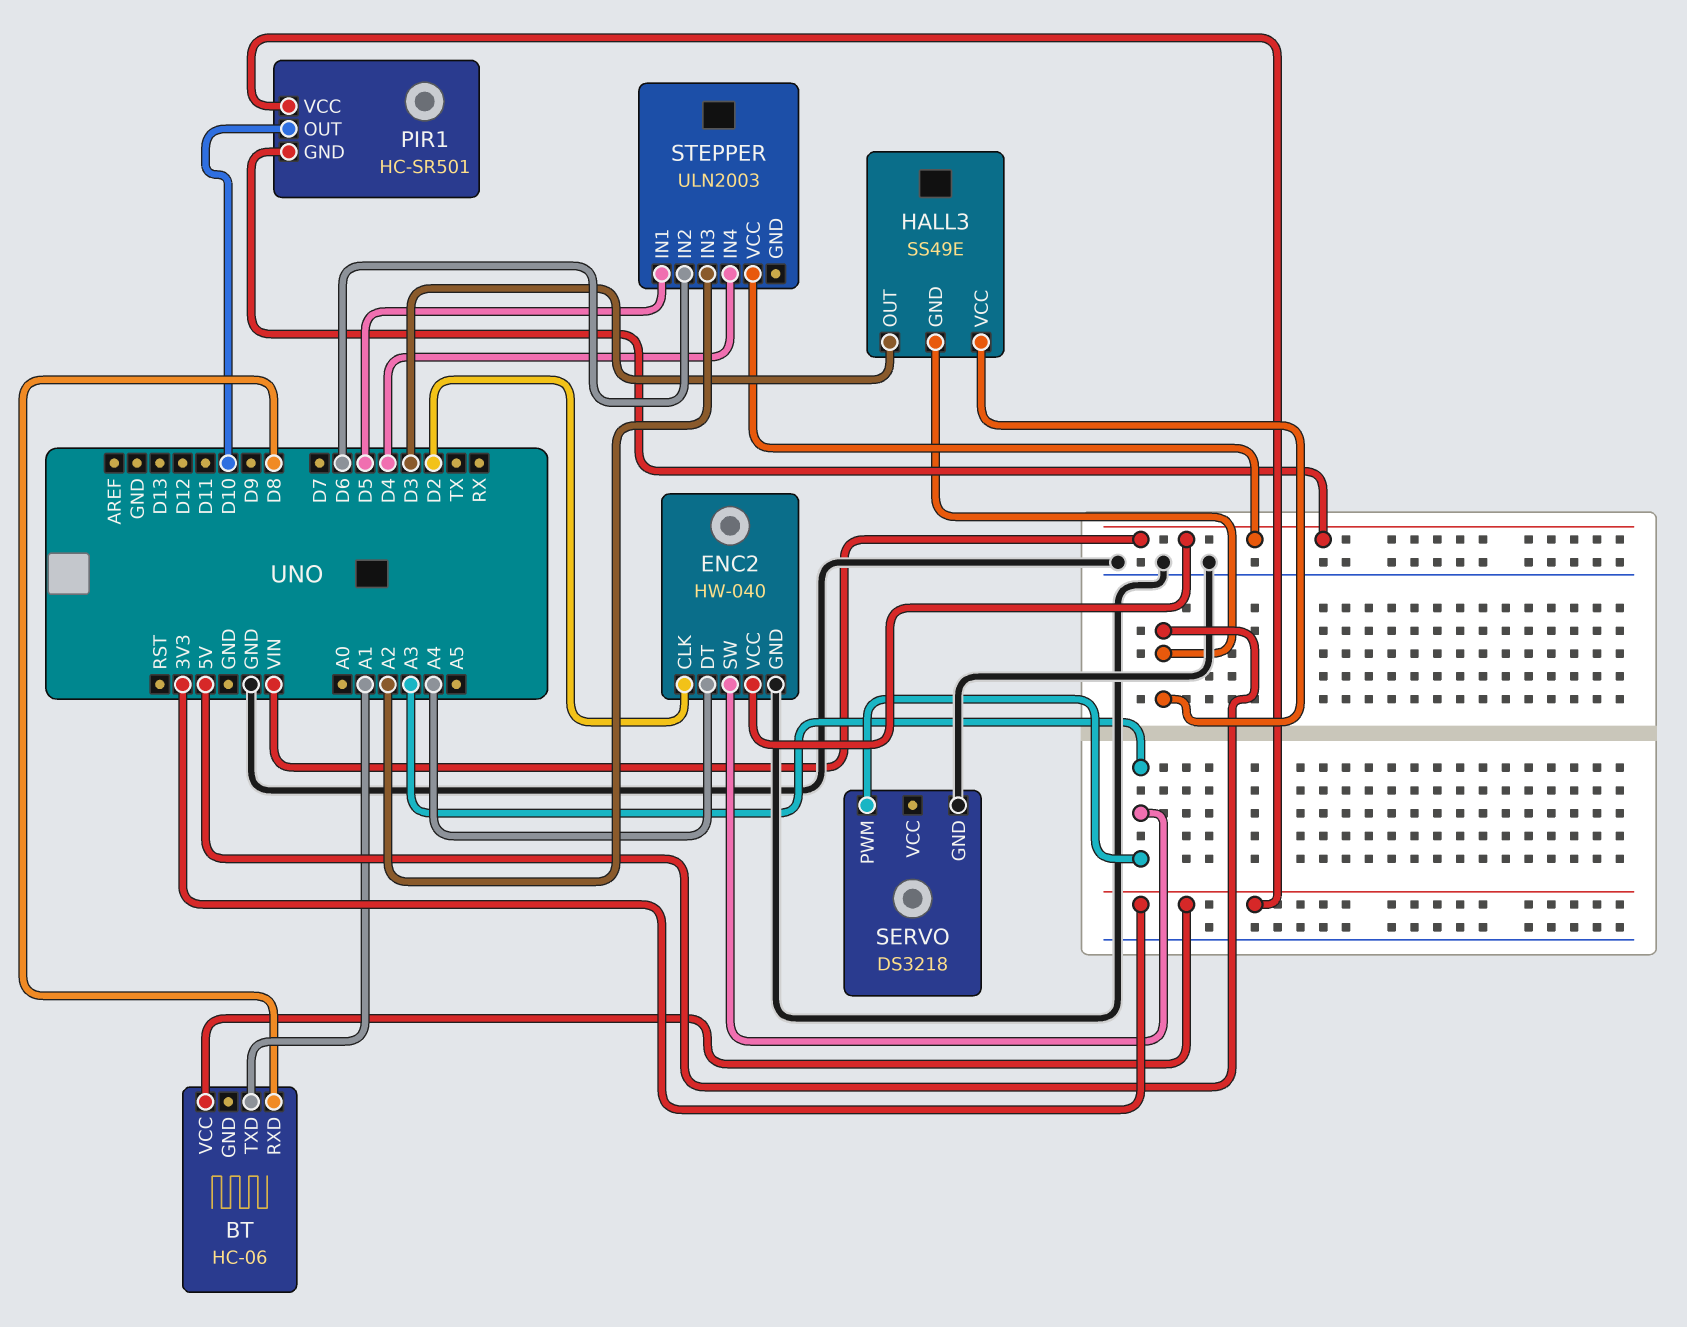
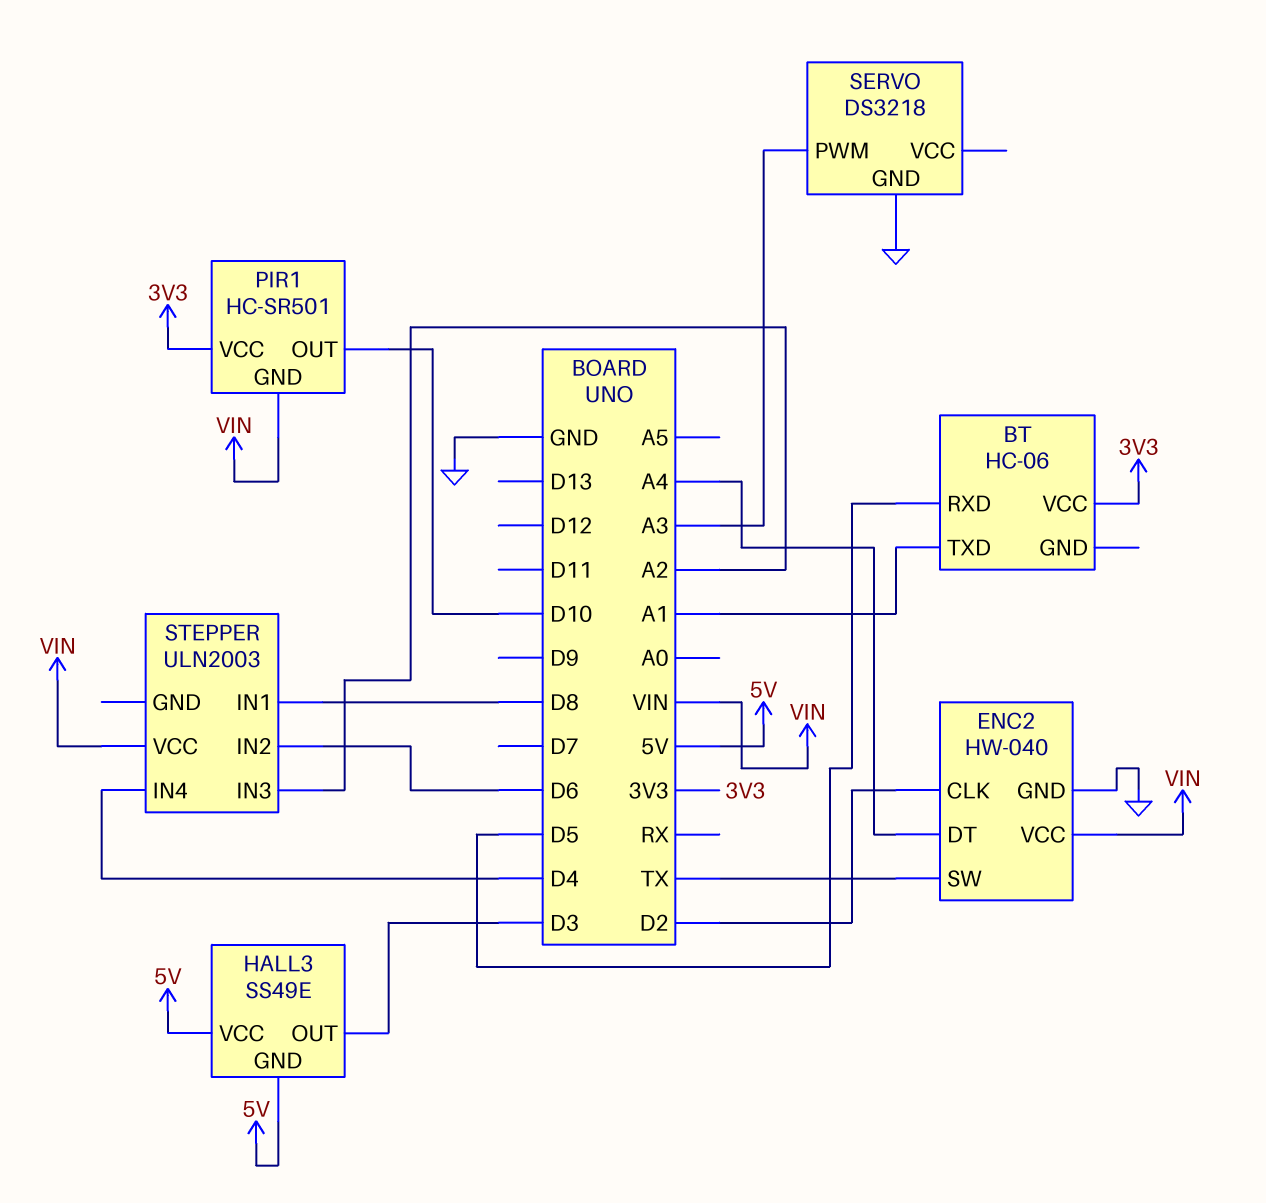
BT pin RXD: D8 -> D5
ENC2 pin SW: A3 -> TX
STEPPER pin IN1: D5 -> D8

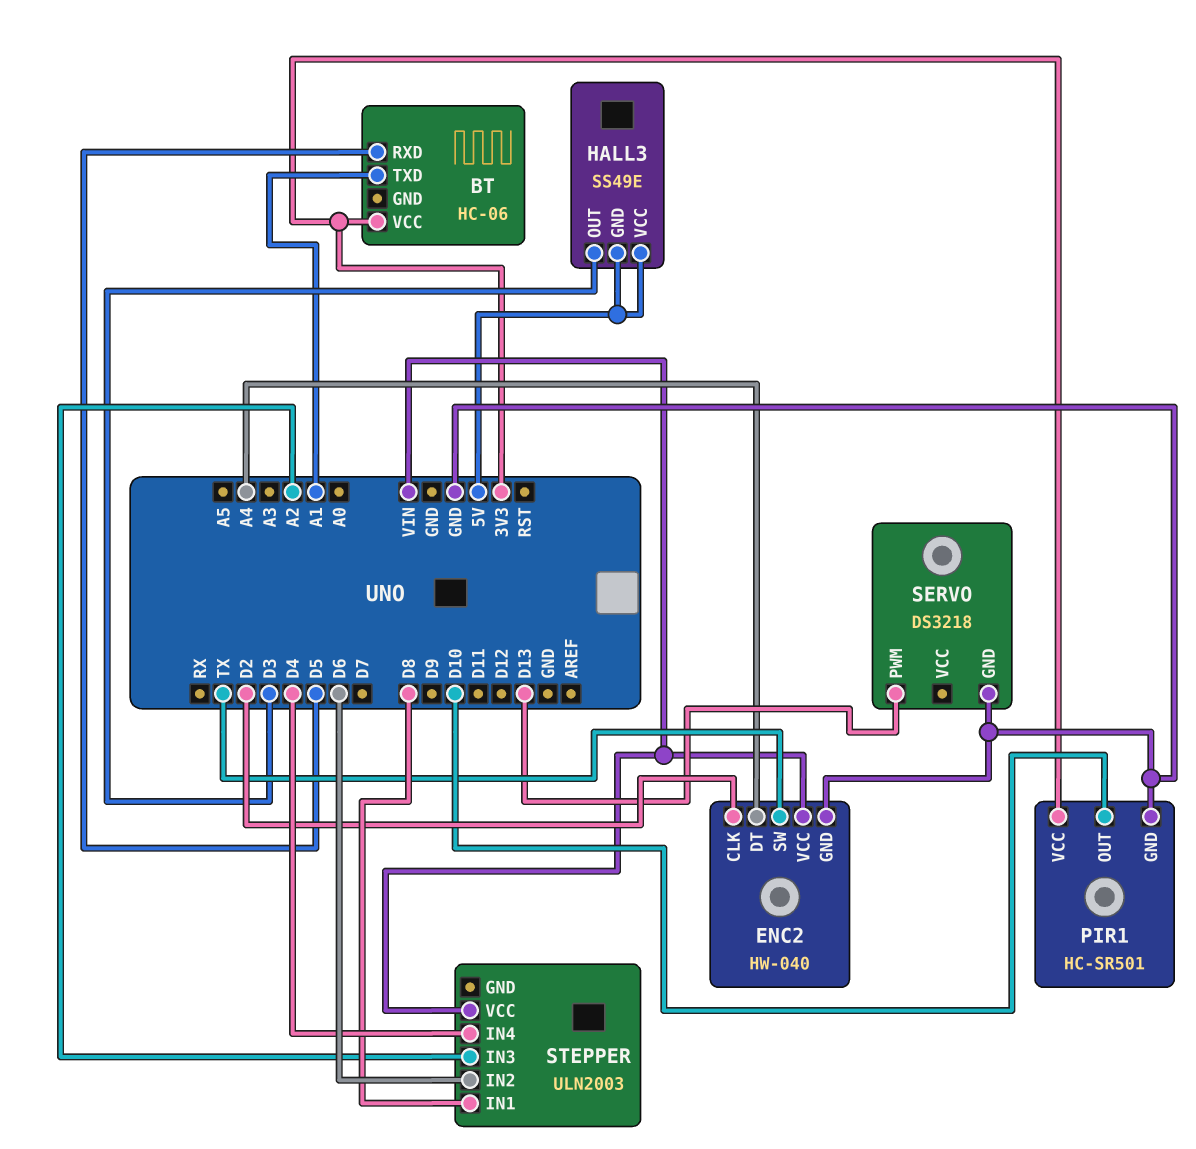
PIR1 pin GND: VIN -> GND
SERVO pin PWM: A3 -> D13

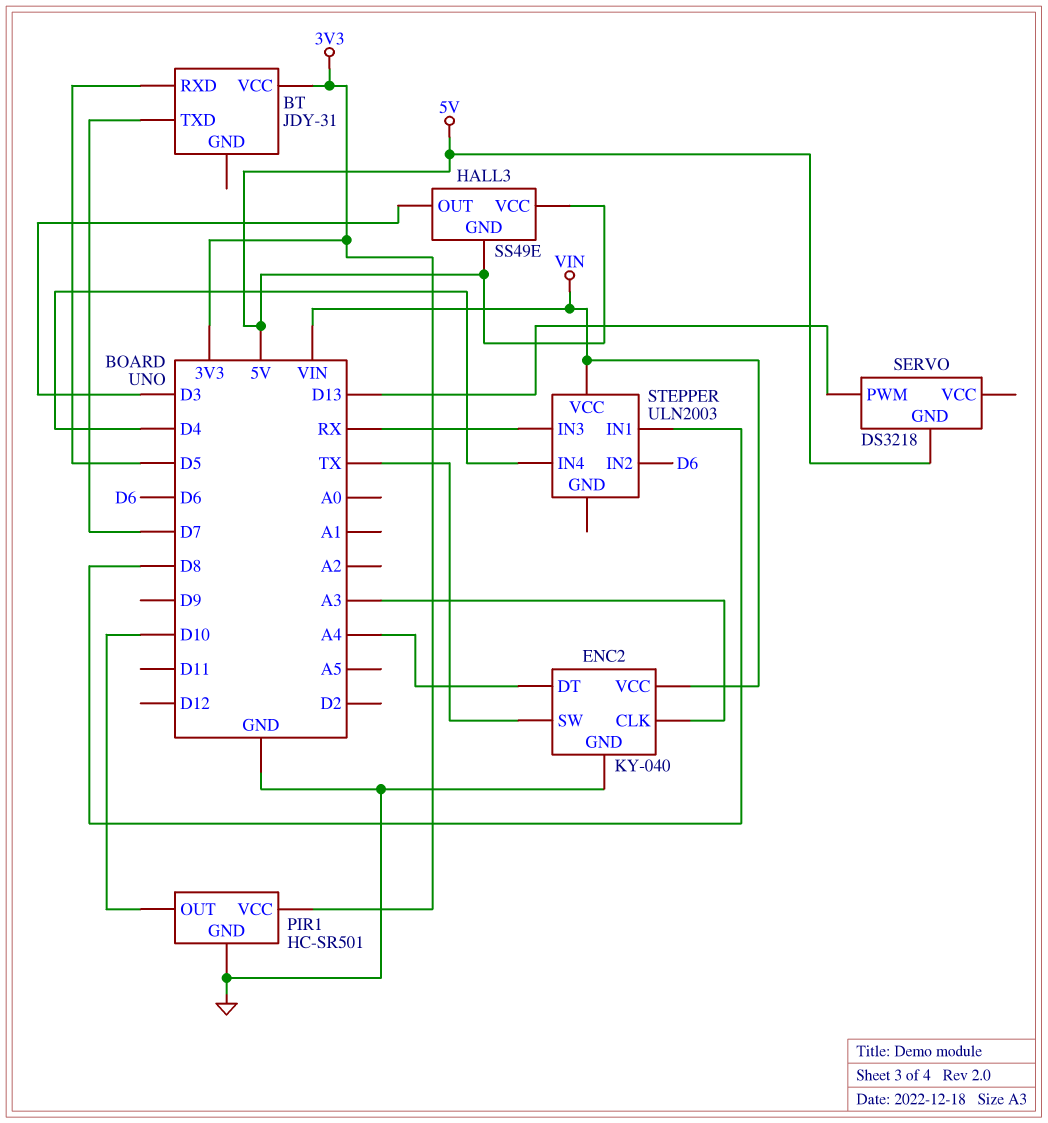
BT: HC-06 -> JDY-31
BT pin TXD: A1 -> D7
ENC2: HW-040 -> KY-040
ENC2 pin CLK: D2 -> A3
SERVO pin GND: GND -> 5V
STEPPER pin IN3: A2 -> RX

